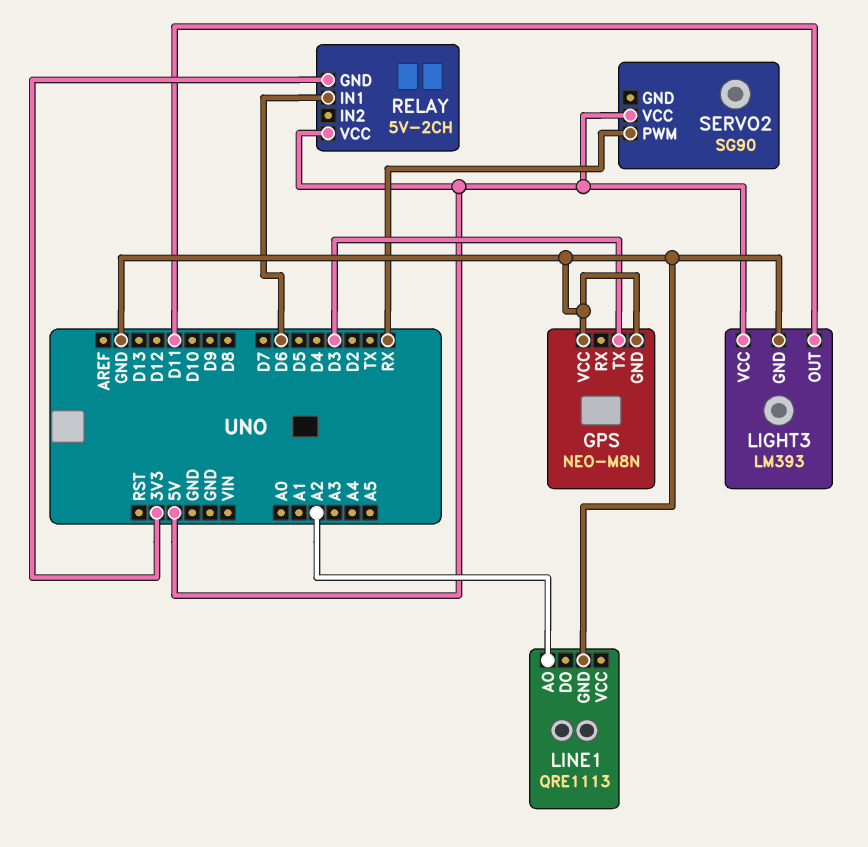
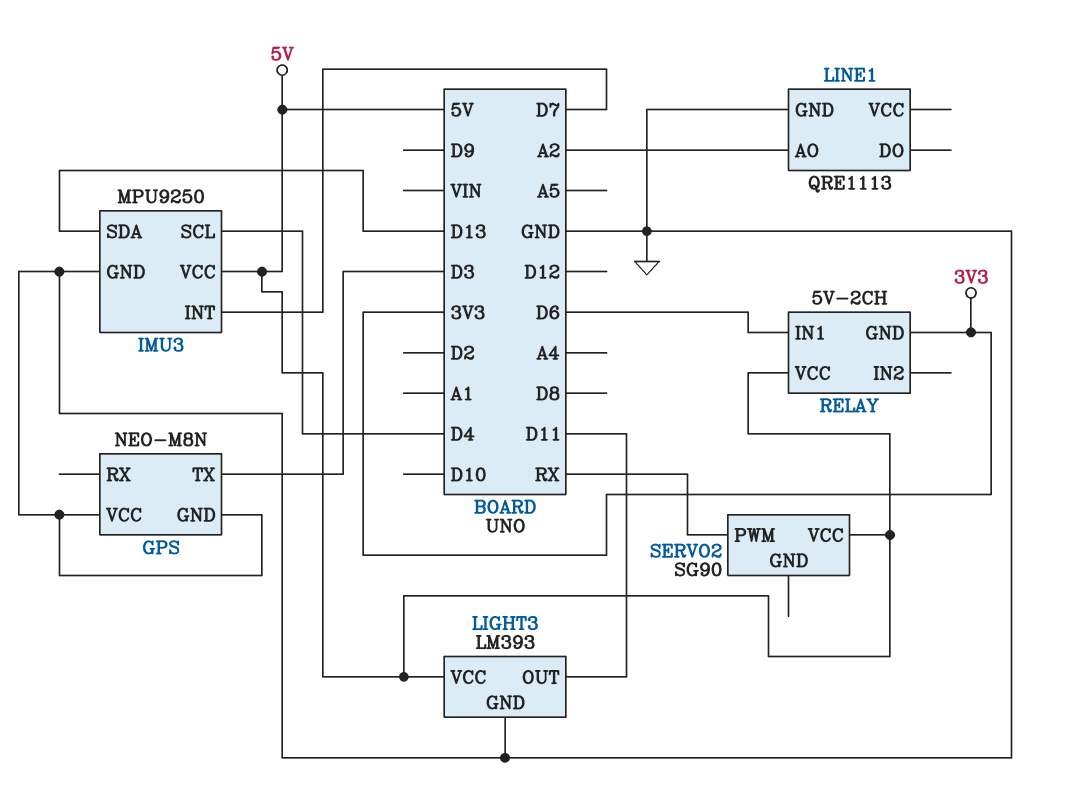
IMU3: none -> MPU9250
IMU3 pin GND: none -> GND
IMU3 pin INT: none -> D7
IMU3 pin SCL: none -> D4
IMU3 pin SDA: none -> D13
IMU3 pin VCC: none -> 5V

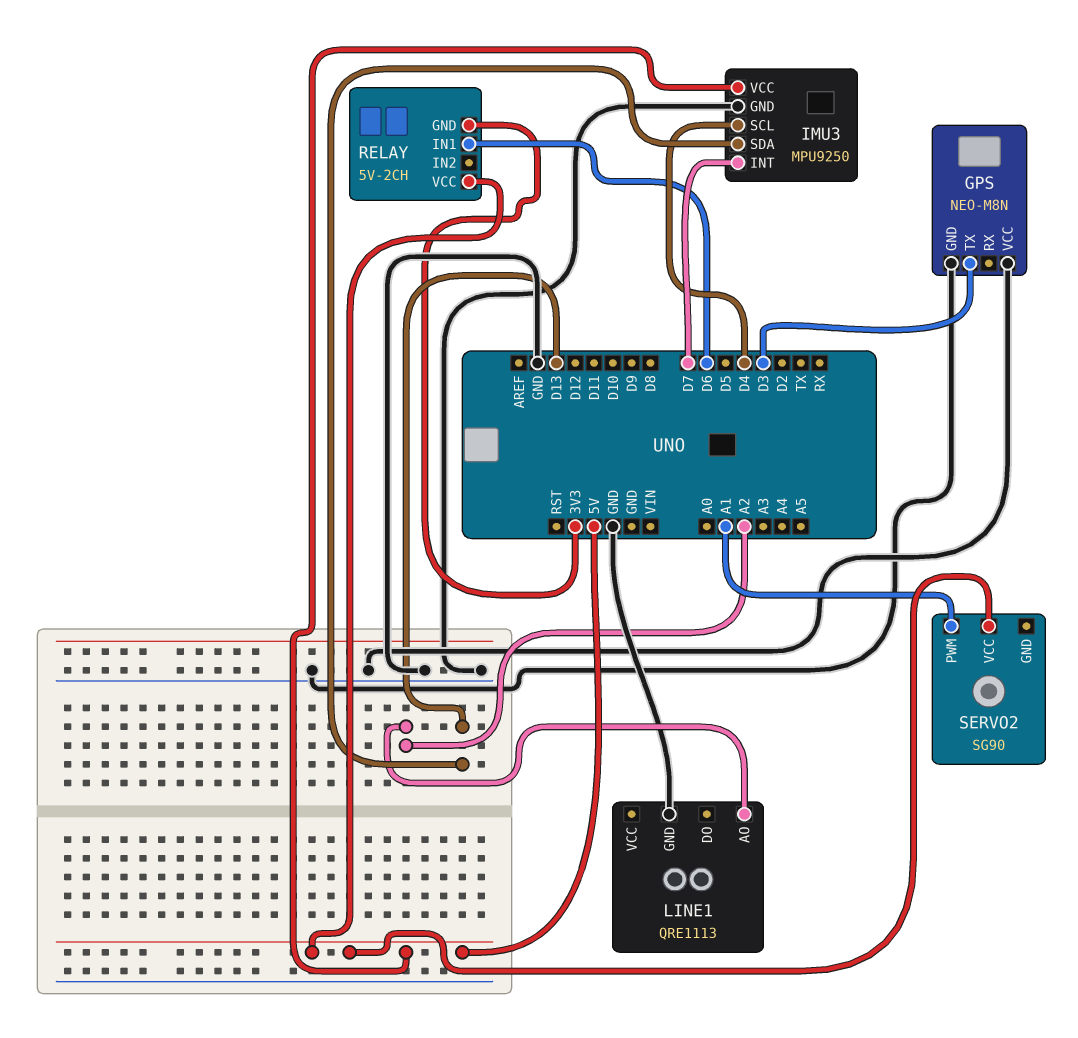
LIGHT3: LM393 -> none
LIGHT3 pin GND: GND -> none
LIGHT3 pin OUT: D11 -> none
LIGHT3 pin VCC: 5V -> none
SERVO2 pin PWM: RX -> A1

